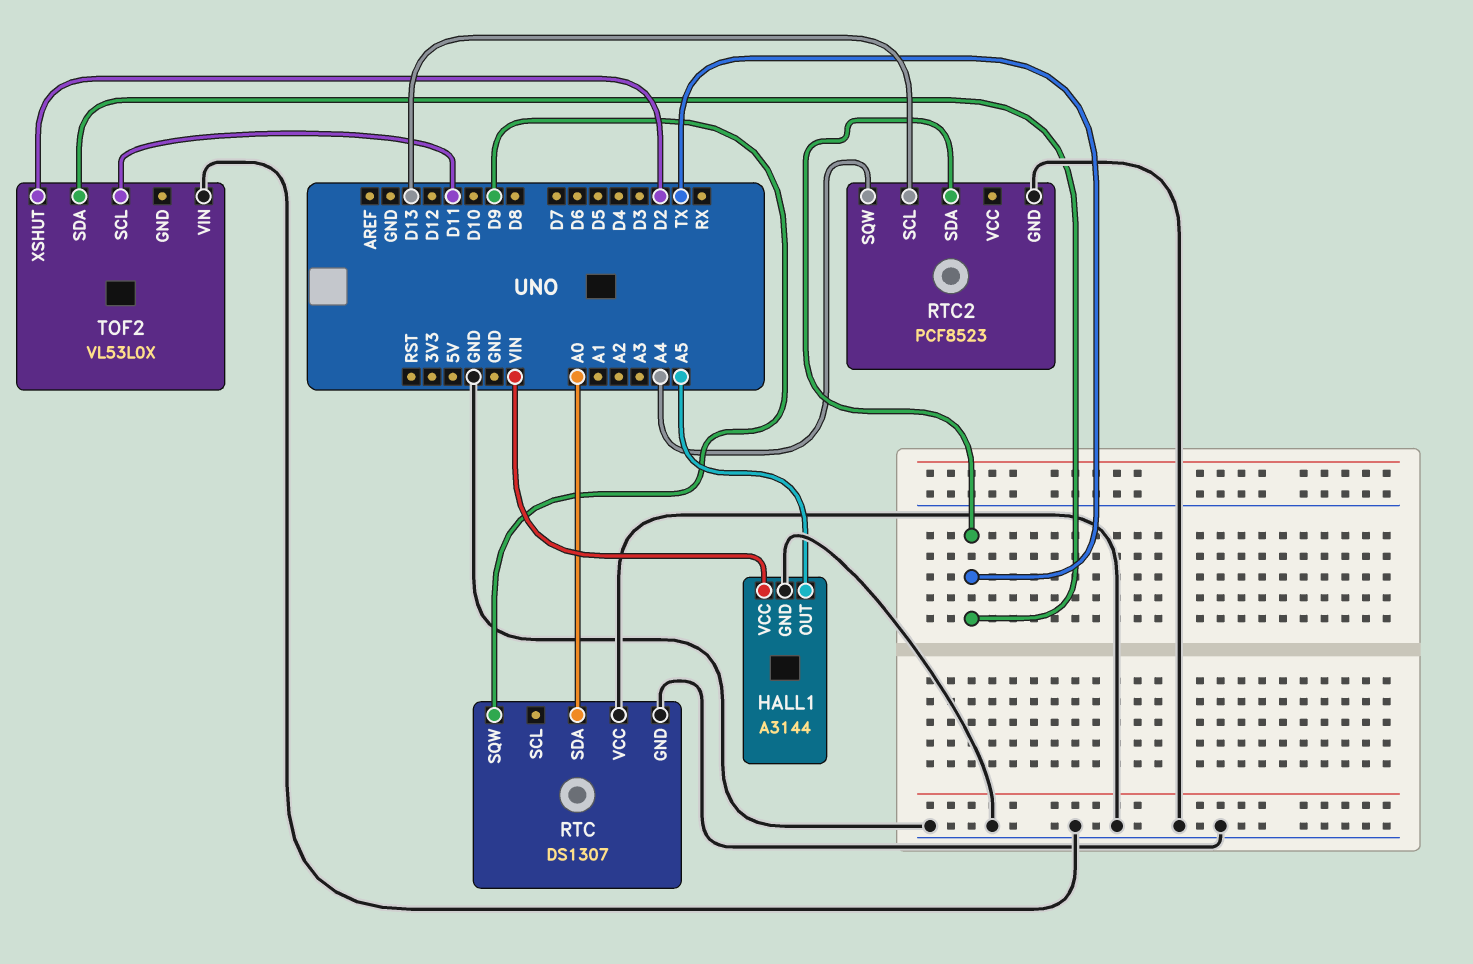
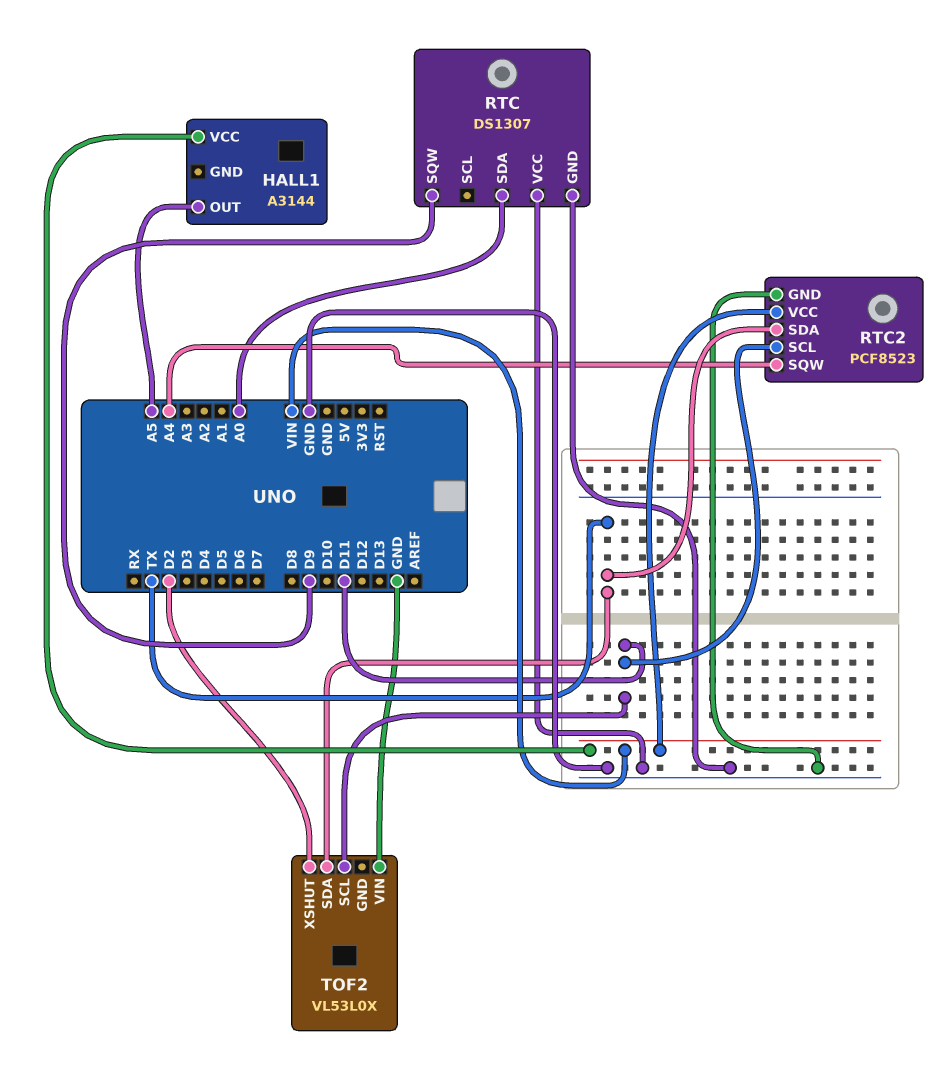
HALL1 pin GND: GND -> none
RTC2 pin SCL: D13 -> D11
RTC2 pin VCC: none -> VIN

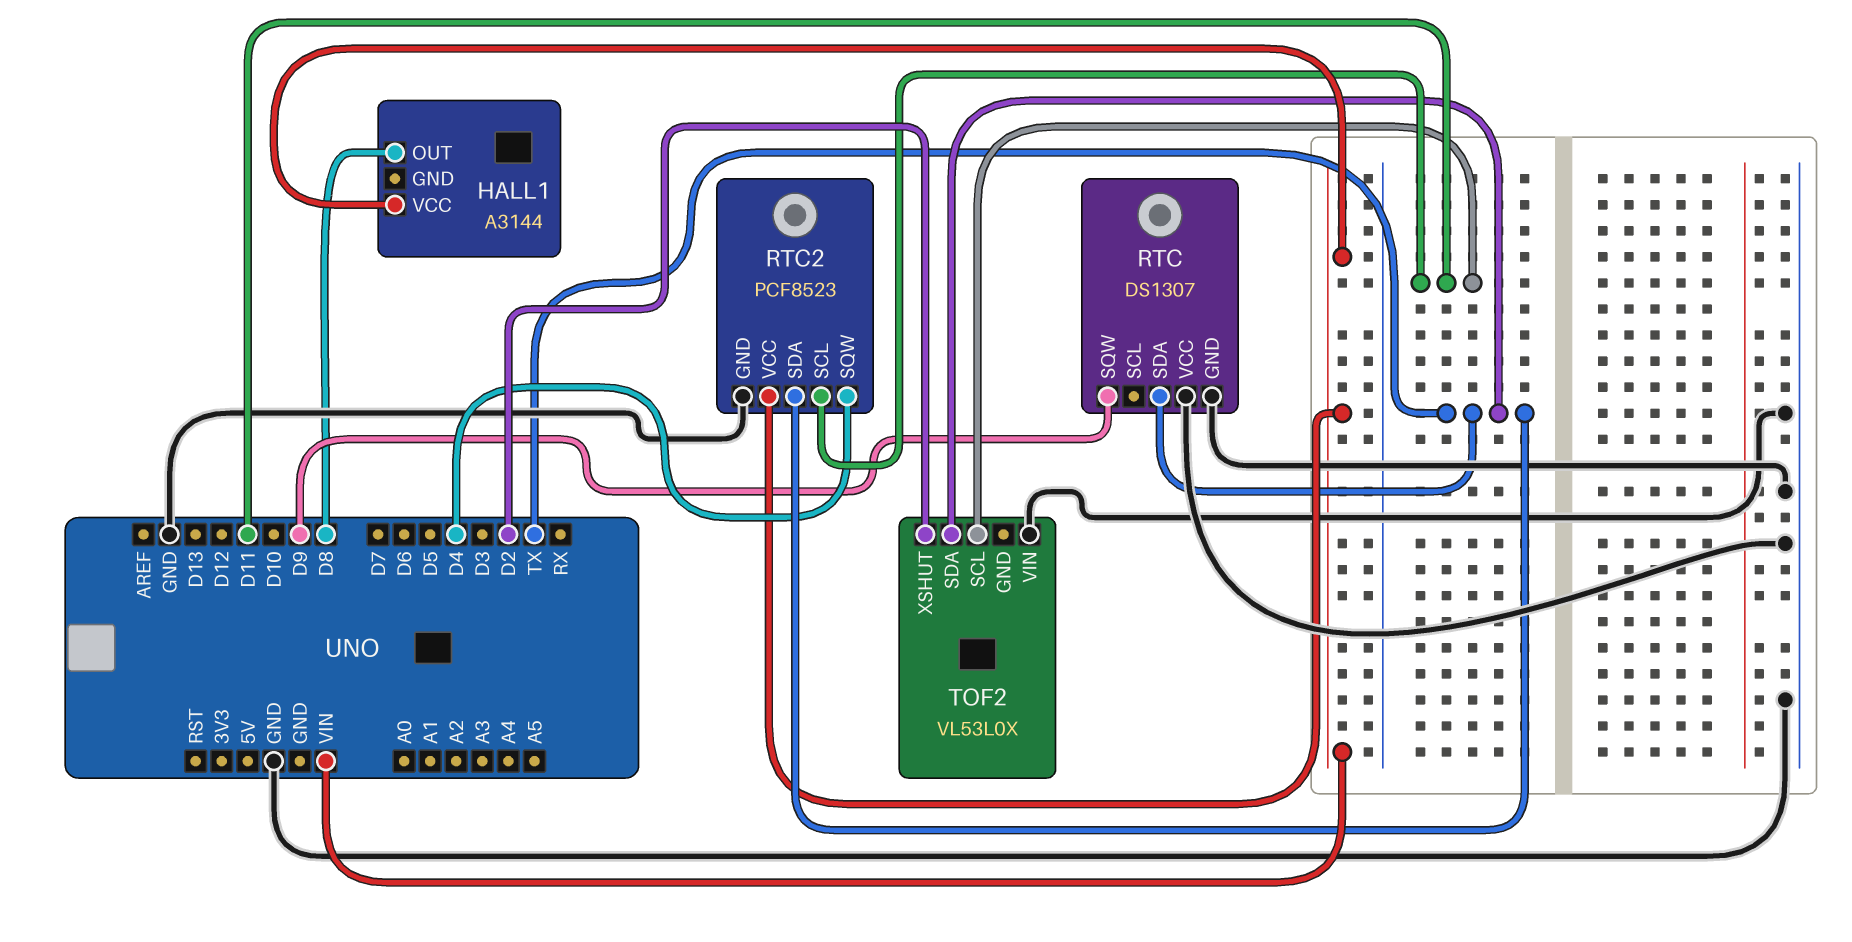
HALL1 pin OUT: A5 -> D8
RTC pin SDA: A0 -> TX
RTC2 pin SQW: A4 -> D4

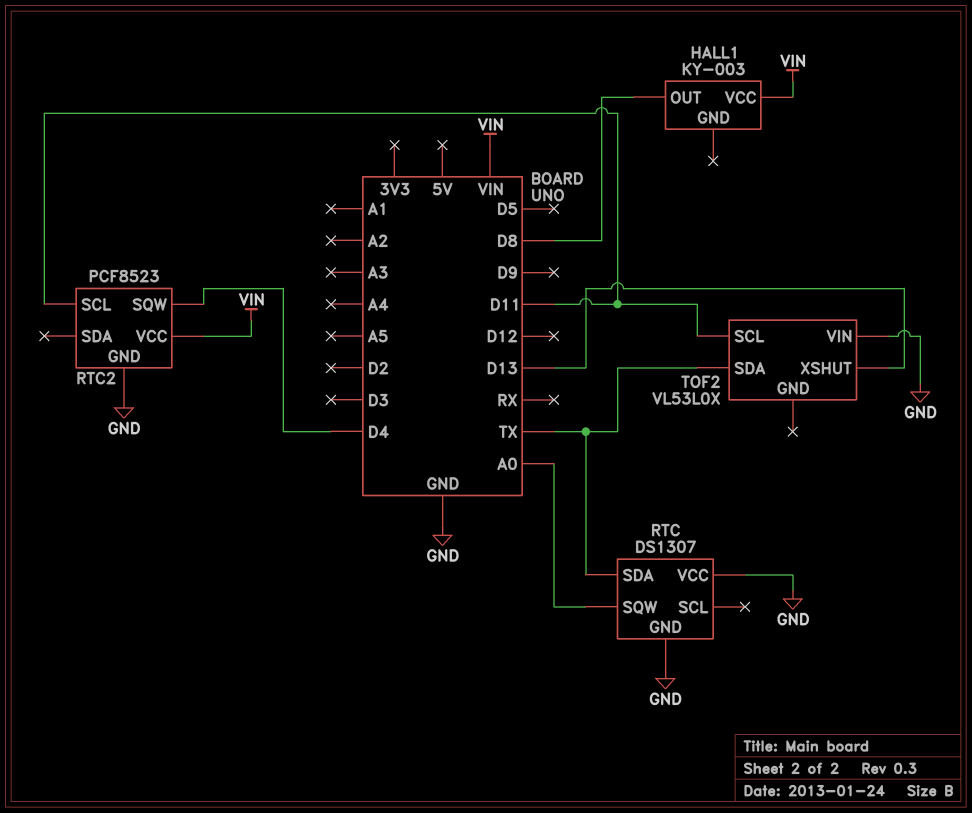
HALL1: A3144 -> KY-003
RTC pin SQW: D9 -> A0
RTC2 pin SDA: TX -> none
TOF2 pin XSHUT: D2 -> D13

